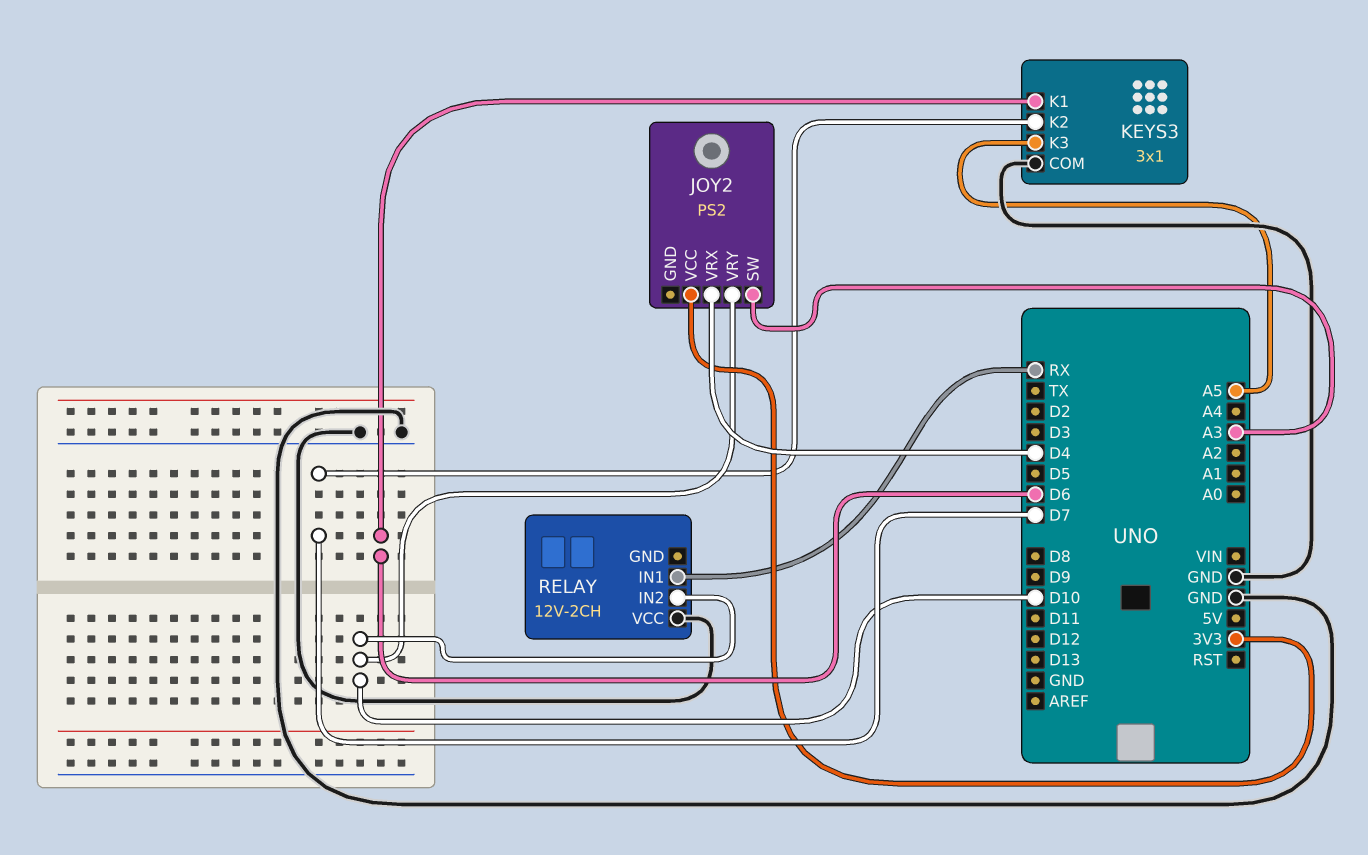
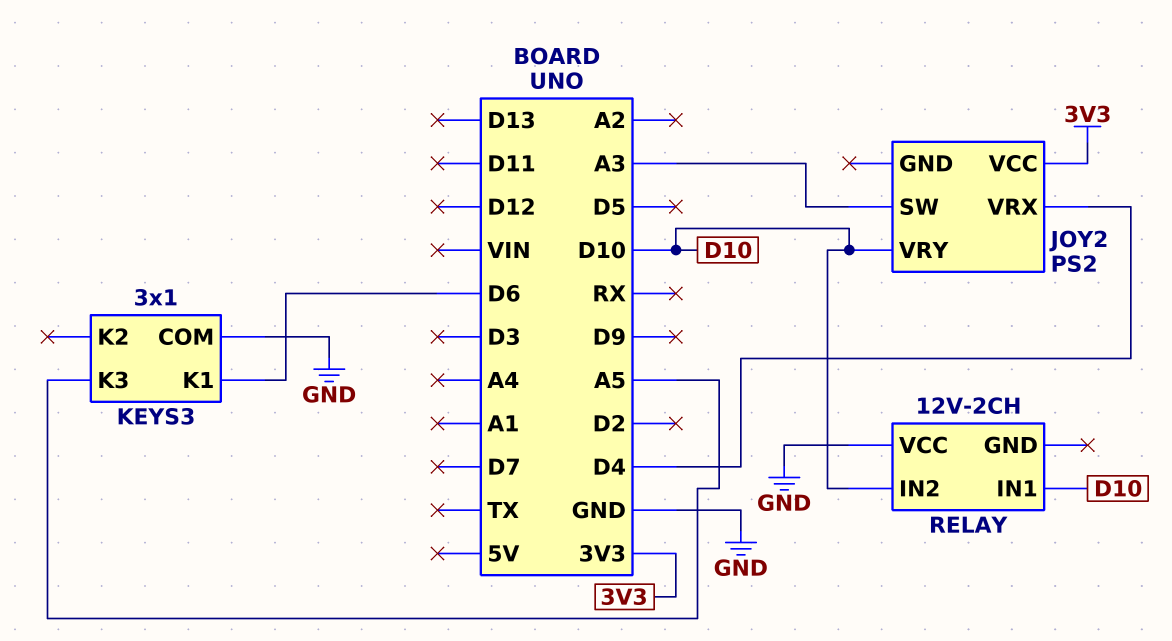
KEYS3 pin K2: D7 -> none
RELAY pin IN1: RX -> D10

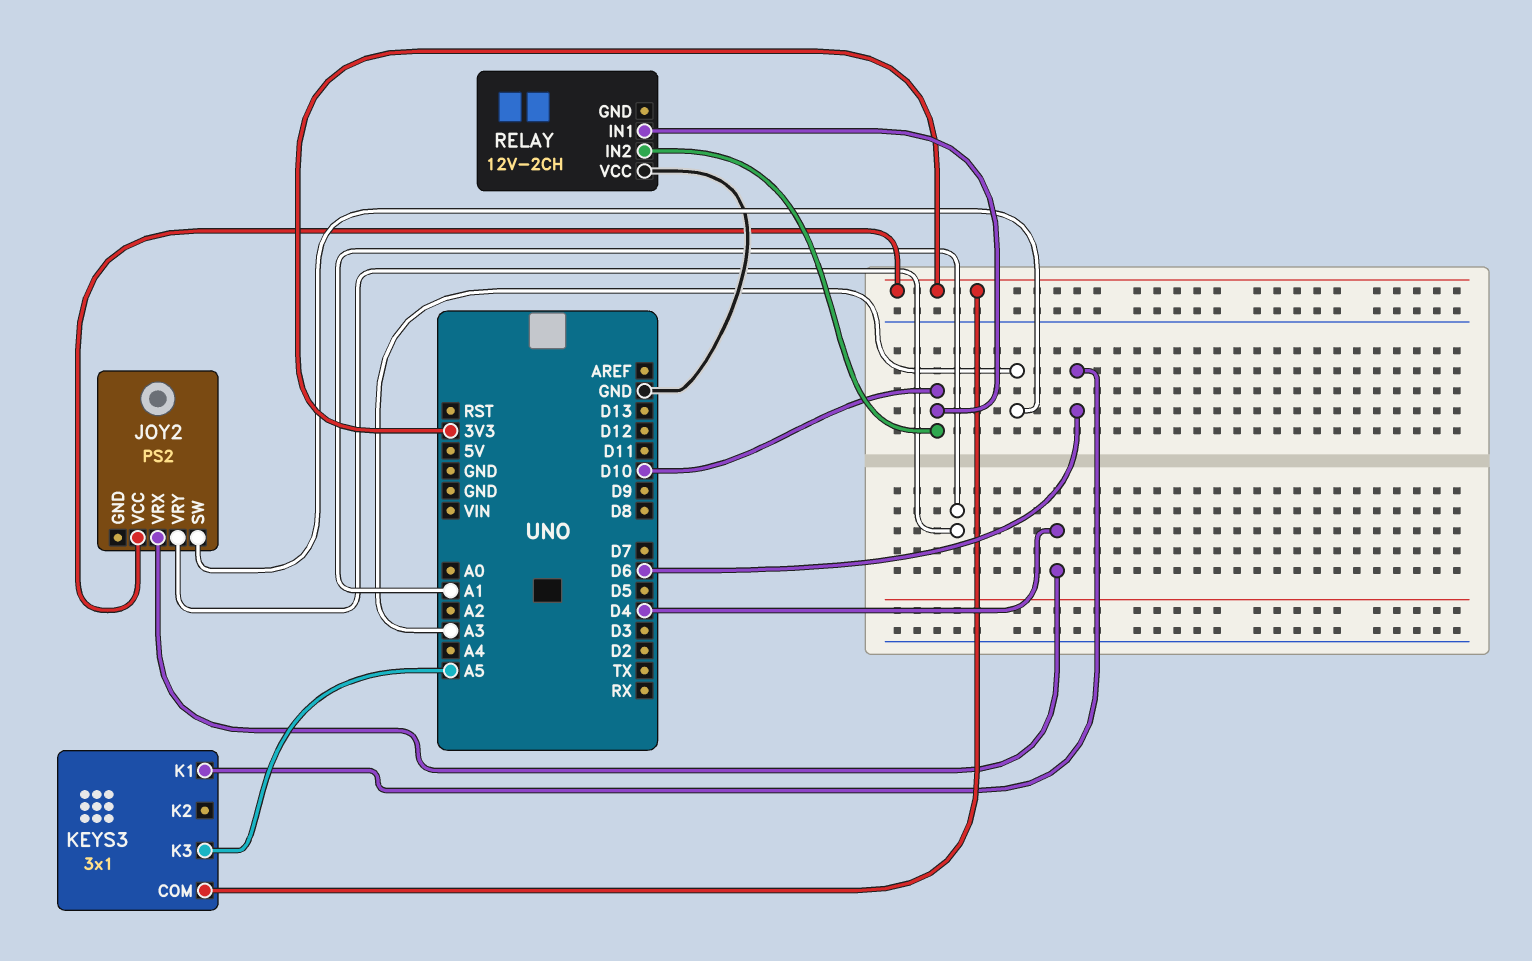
JOY2 pin VRY: D10 -> A1
KEYS3 pin COM: GND -> 3V3

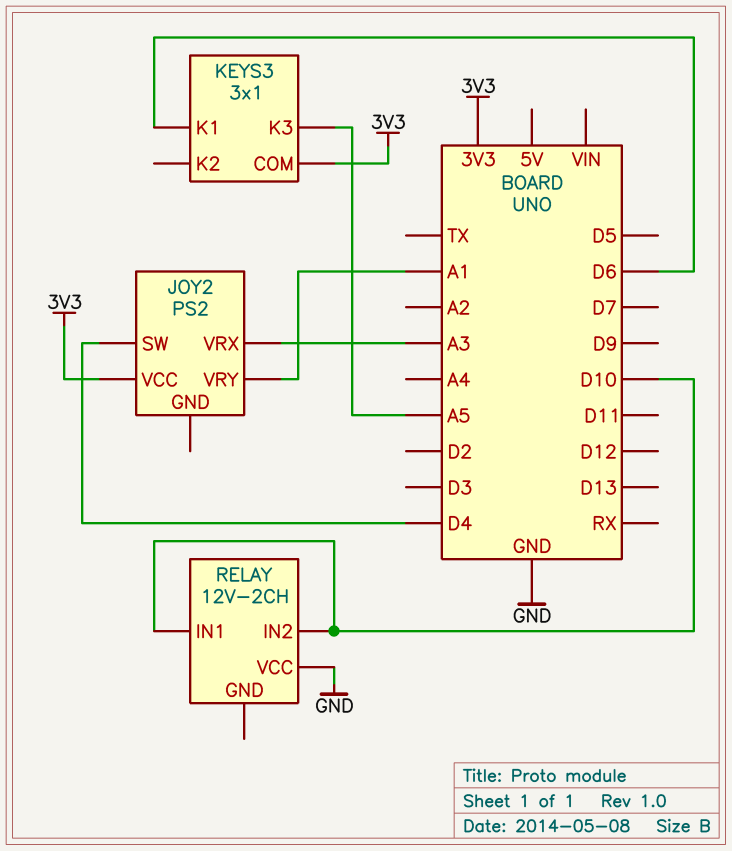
JOY2 pin SW: A3 -> D4
JOY2 pin VRX: D4 -> A3

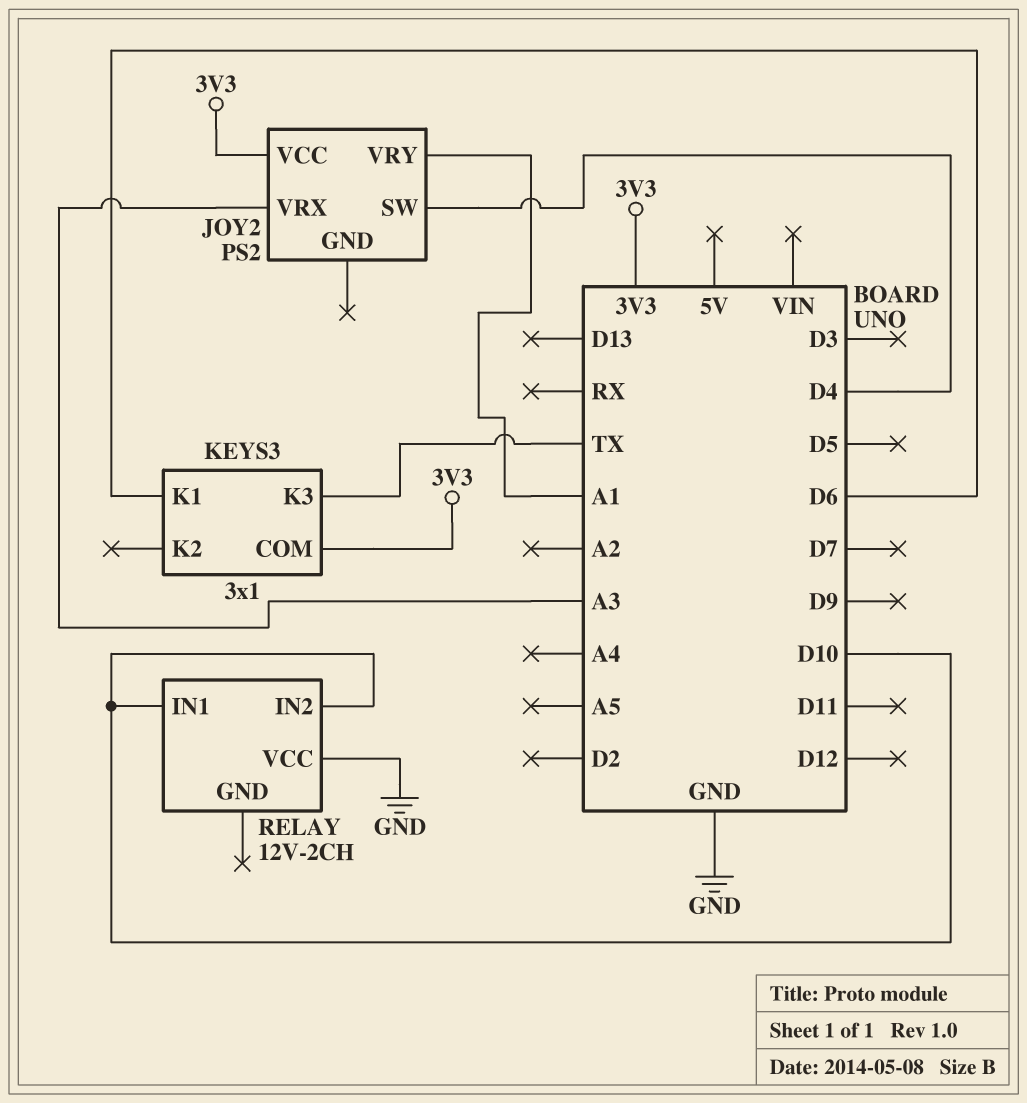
KEYS3 pin K3: A5 -> TX

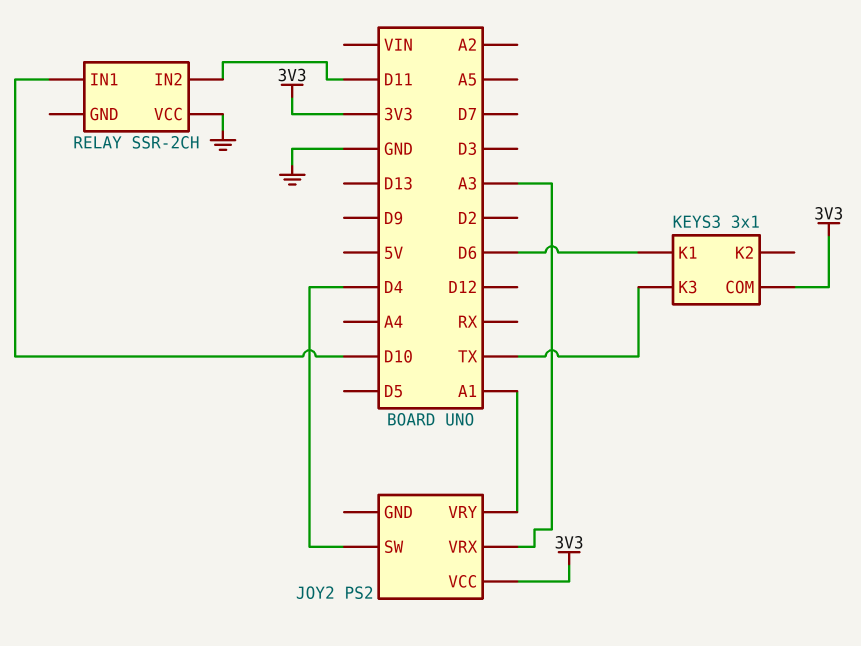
RELAY: 12V-2CH -> SSR-2CH
RELAY pin IN2: D10 -> D11

